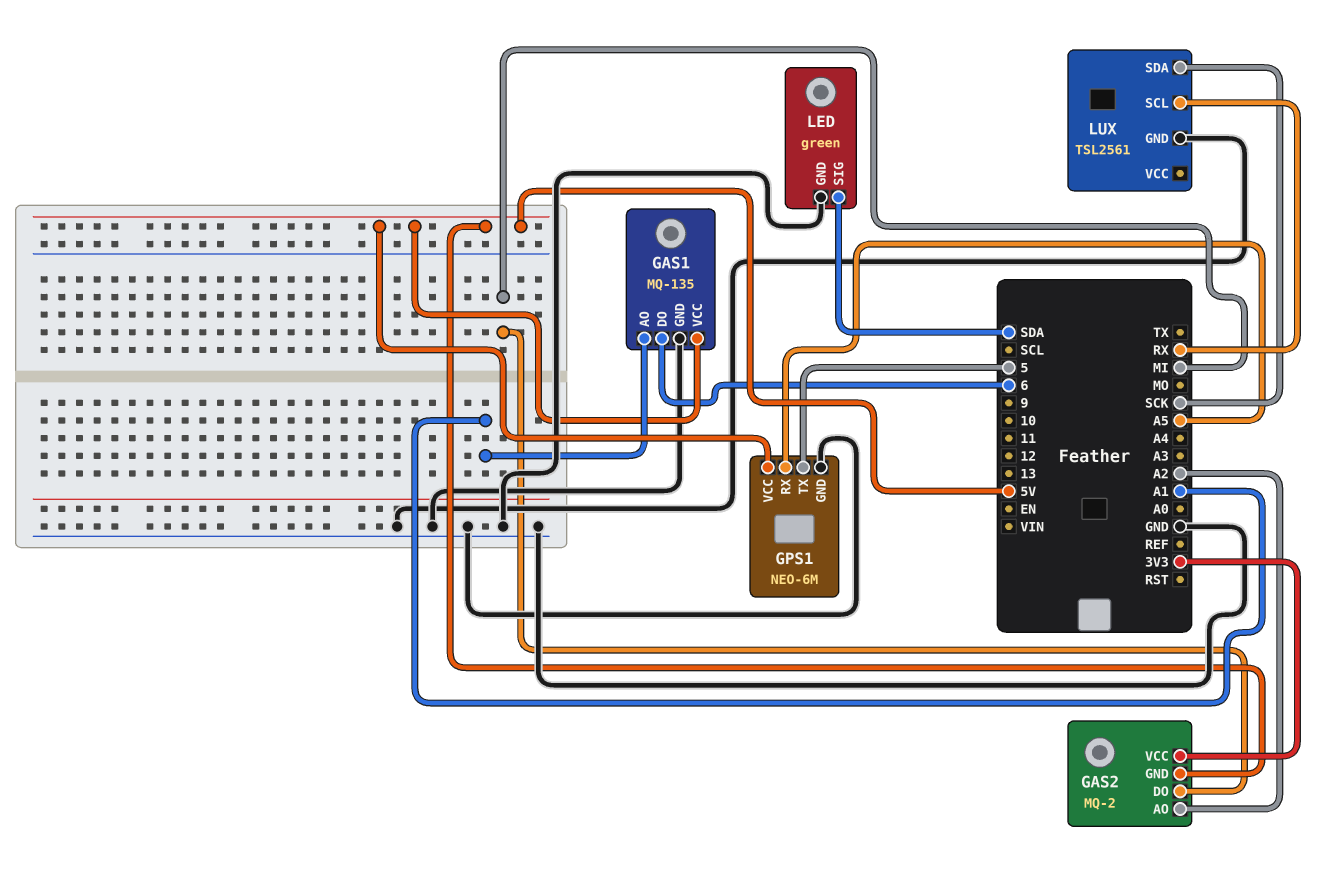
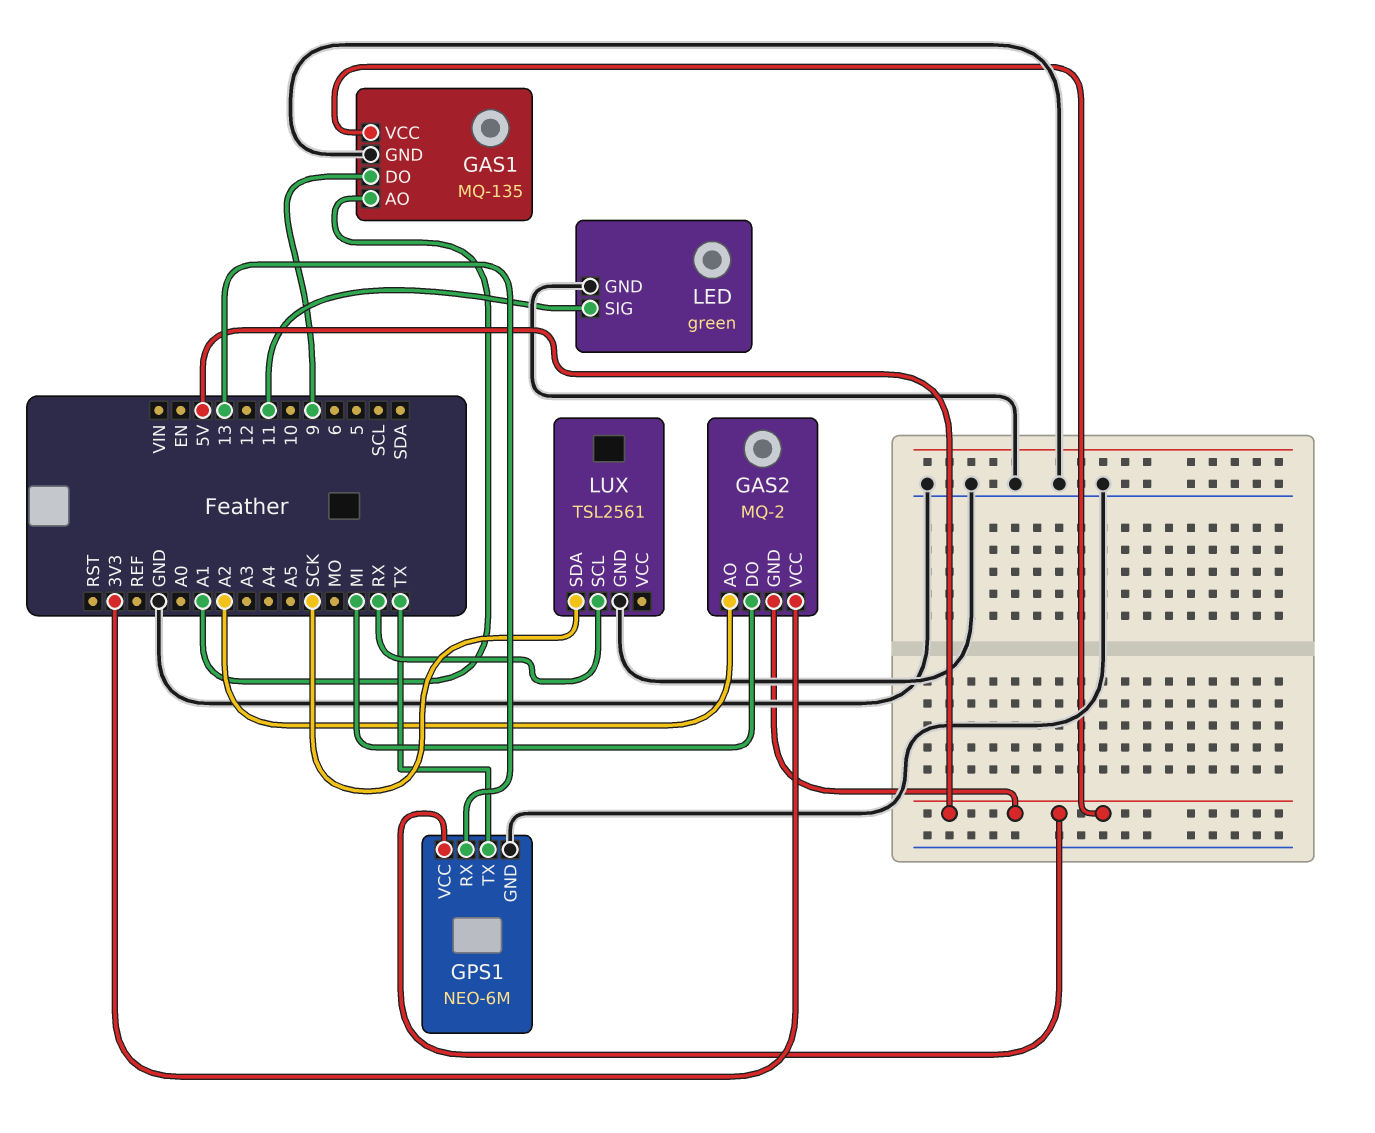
GAS1 pin DO: 6 -> 9
GPS1 pin RX: A5 -> 13
GPS1 pin TX: 5 -> TX
LED pin SIG: SDA -> 11

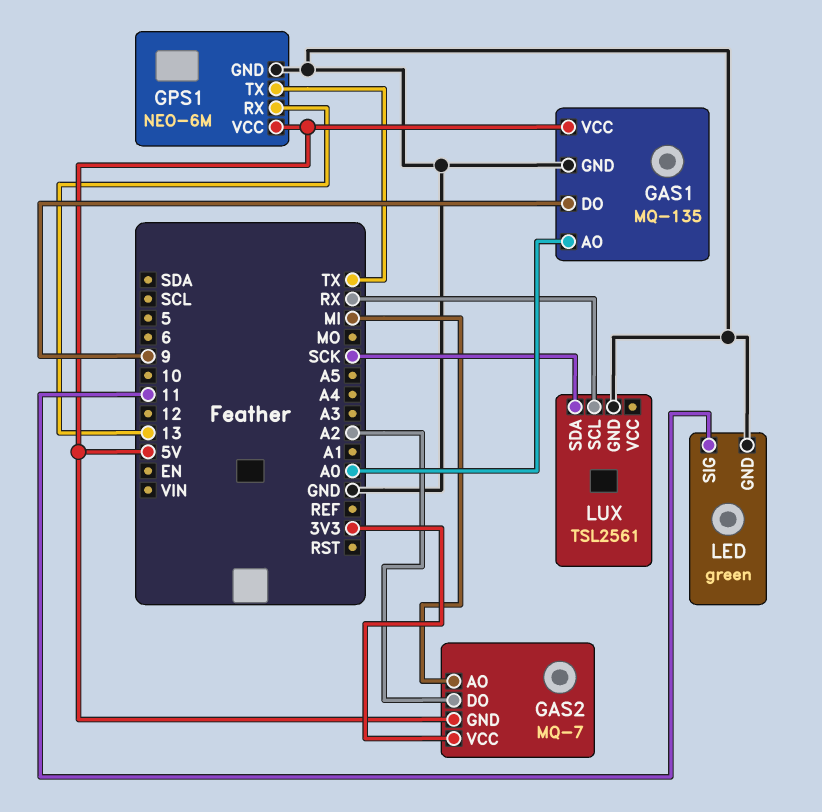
GAS1 pin AO: A1 -> A0
GAS2: MQ-2 -> MQ-7
GAS2 pin AO: A2 -> MI
GAS2 pin DO: MI -> A2

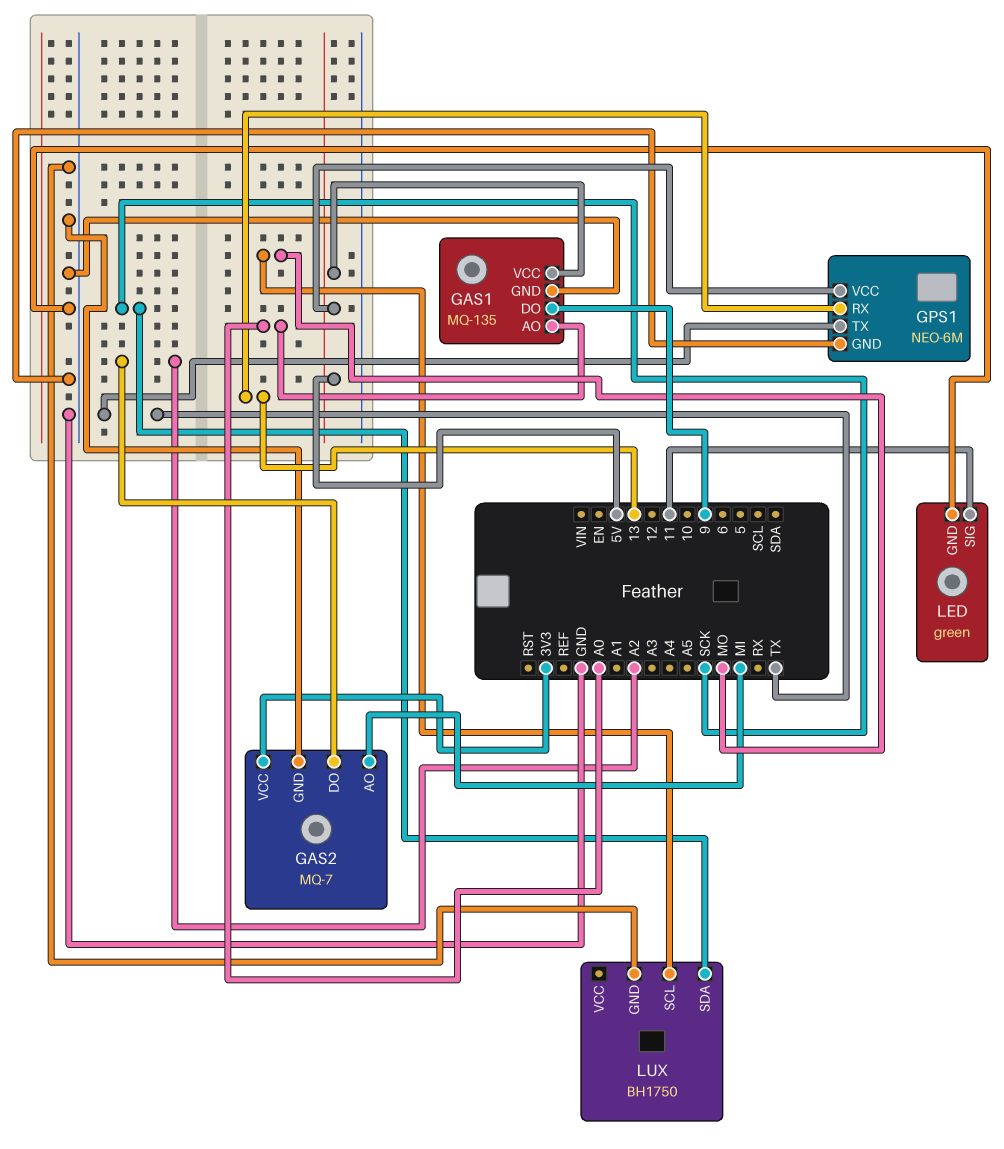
GAS2 pin GND: 5V -> GND
LUX: TSL2561 -> BH1750
LUX pin SCL: RX -> MO

